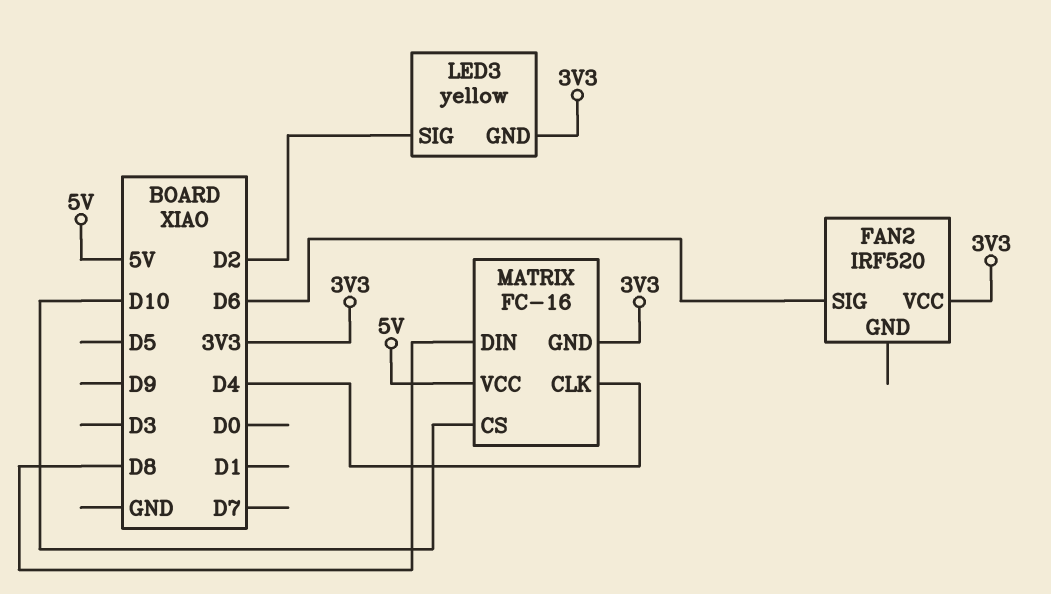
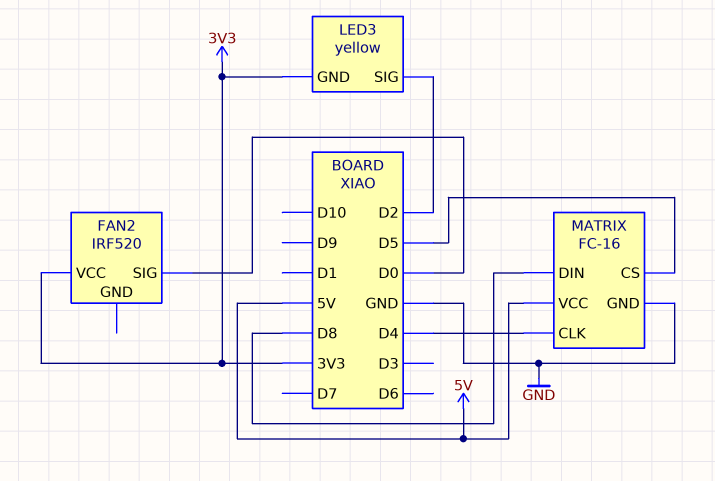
FAN2 pin SIG: D6 -> D0
MATRIX pin CS: D10 -> D5
MATRIX pin GND: 3V3 -> GND

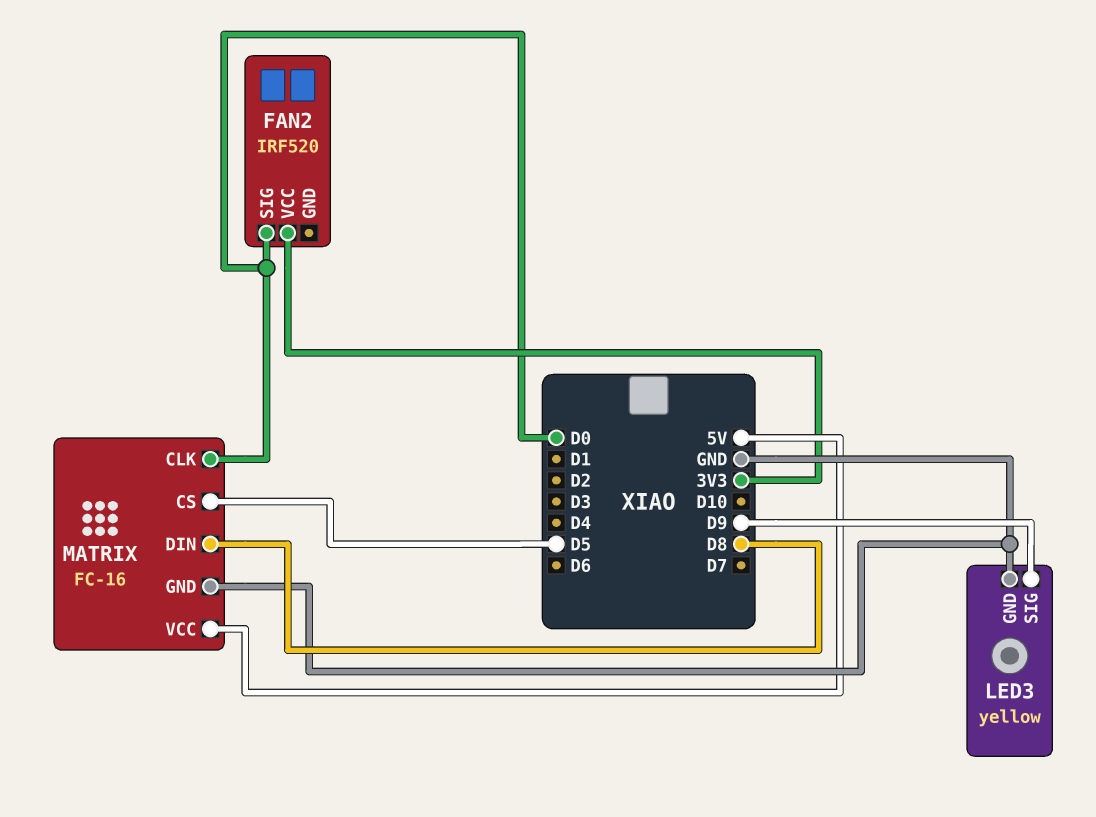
LED3 pin GND: 3V3 -> GND
LED3 pin SIG: D2 -> D9
MATRIX pin CLK: D4 -> D0

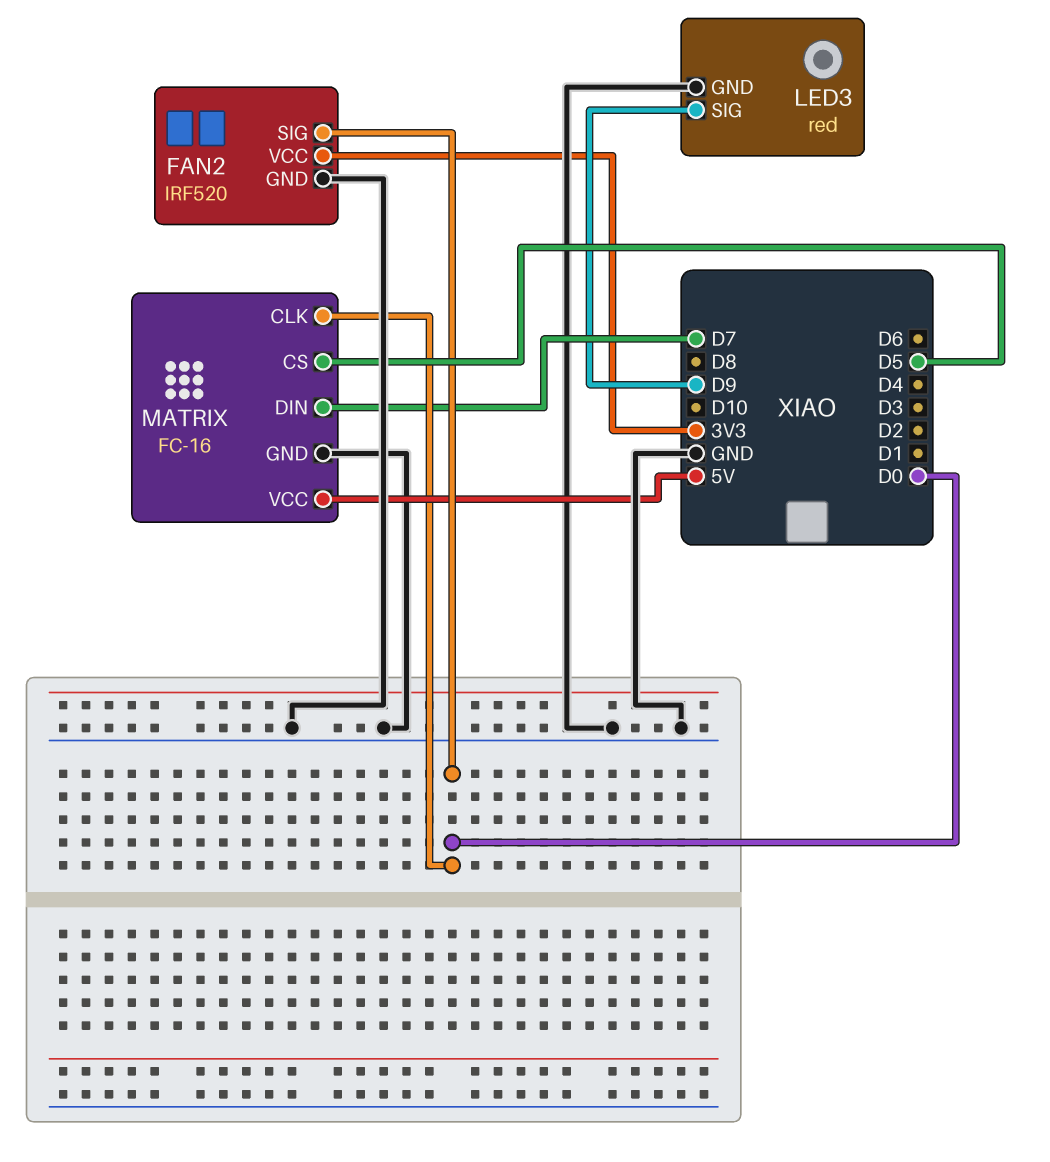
FAN2 pin GND: none -> GND
LED3: yellow -> red
MATRIX pin DIN: D8 -> D7

